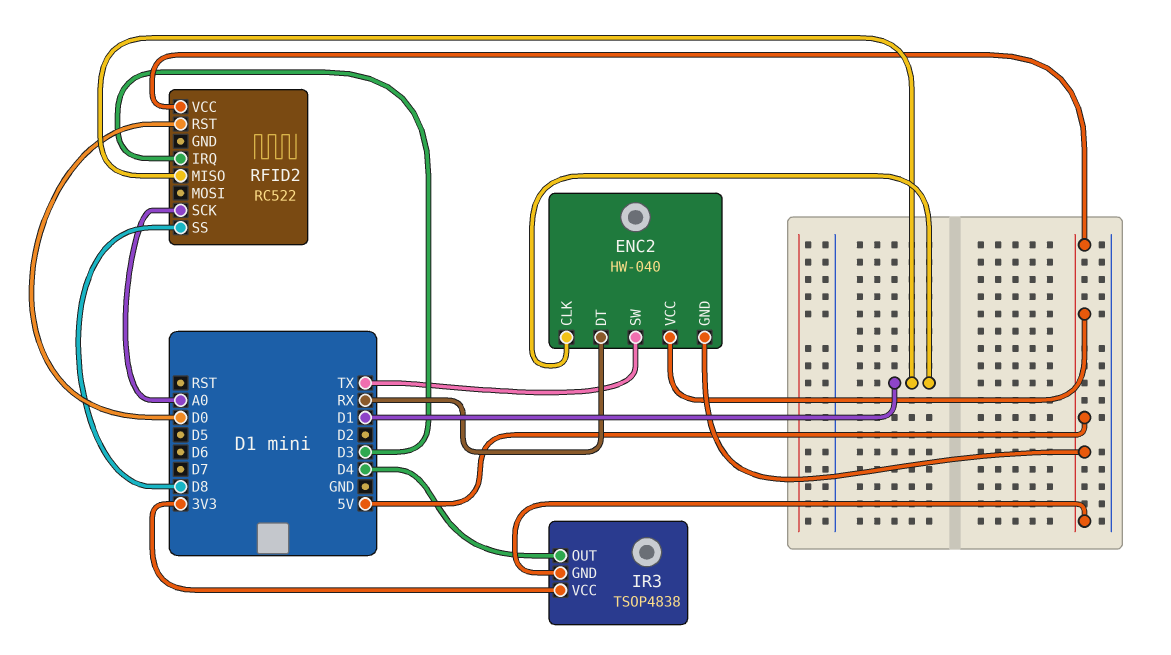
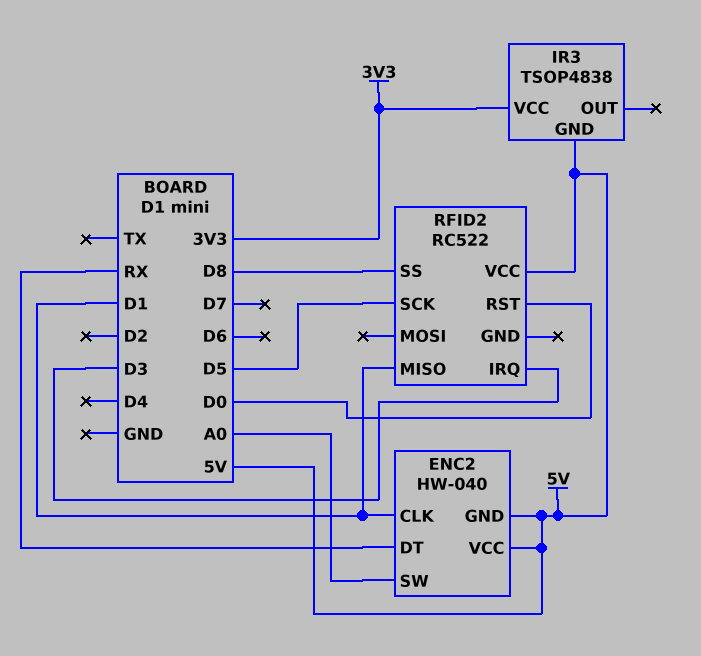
ENC2 pin SW: TX -> A0
IR3 pin OUT: D4 -> none
RFID2 pin SCK: A0 -> D5

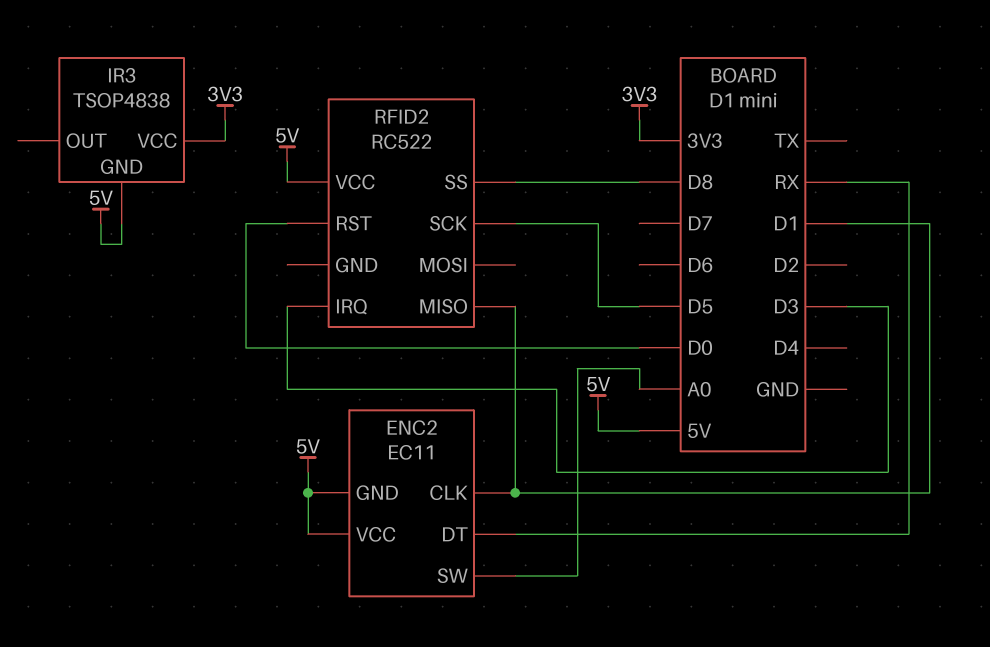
ENC2: HW-040 -> EC11

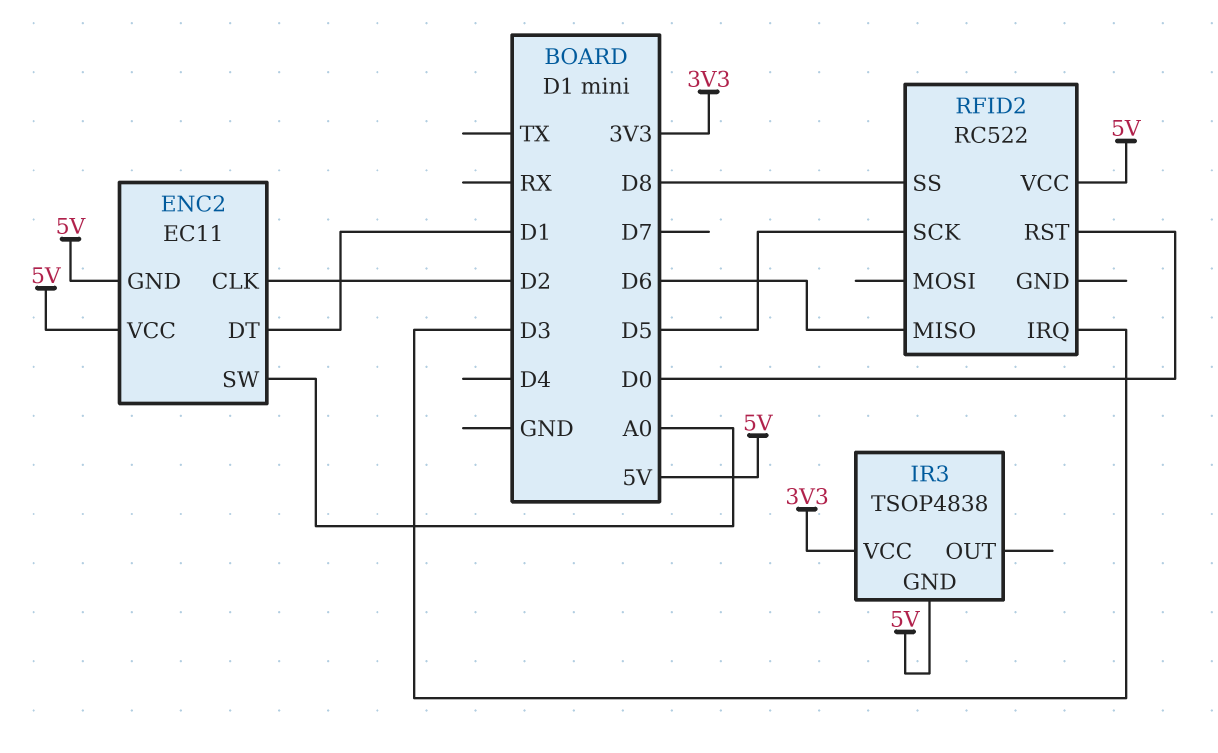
ENC2 pin CLK: D1 -> D2
ENC2 pin DT: RX -> D1
RFID2 pin MISO: D1 -> D6

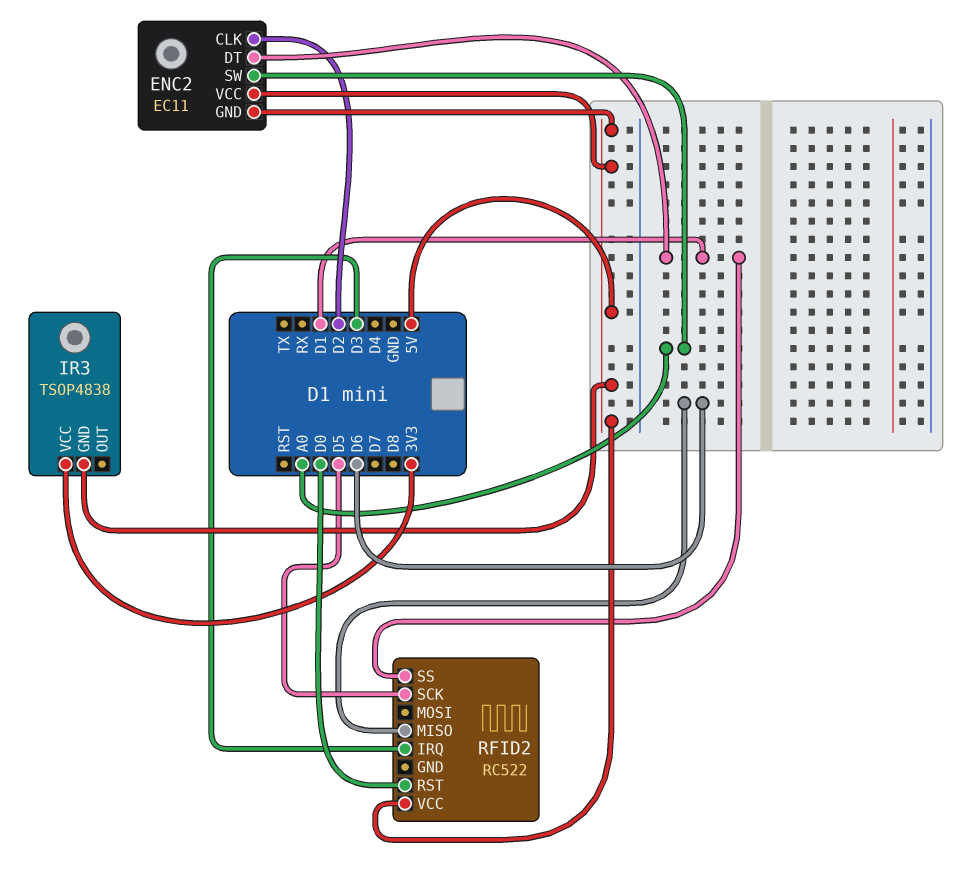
RFID2 pin SS: D8 -> D1

